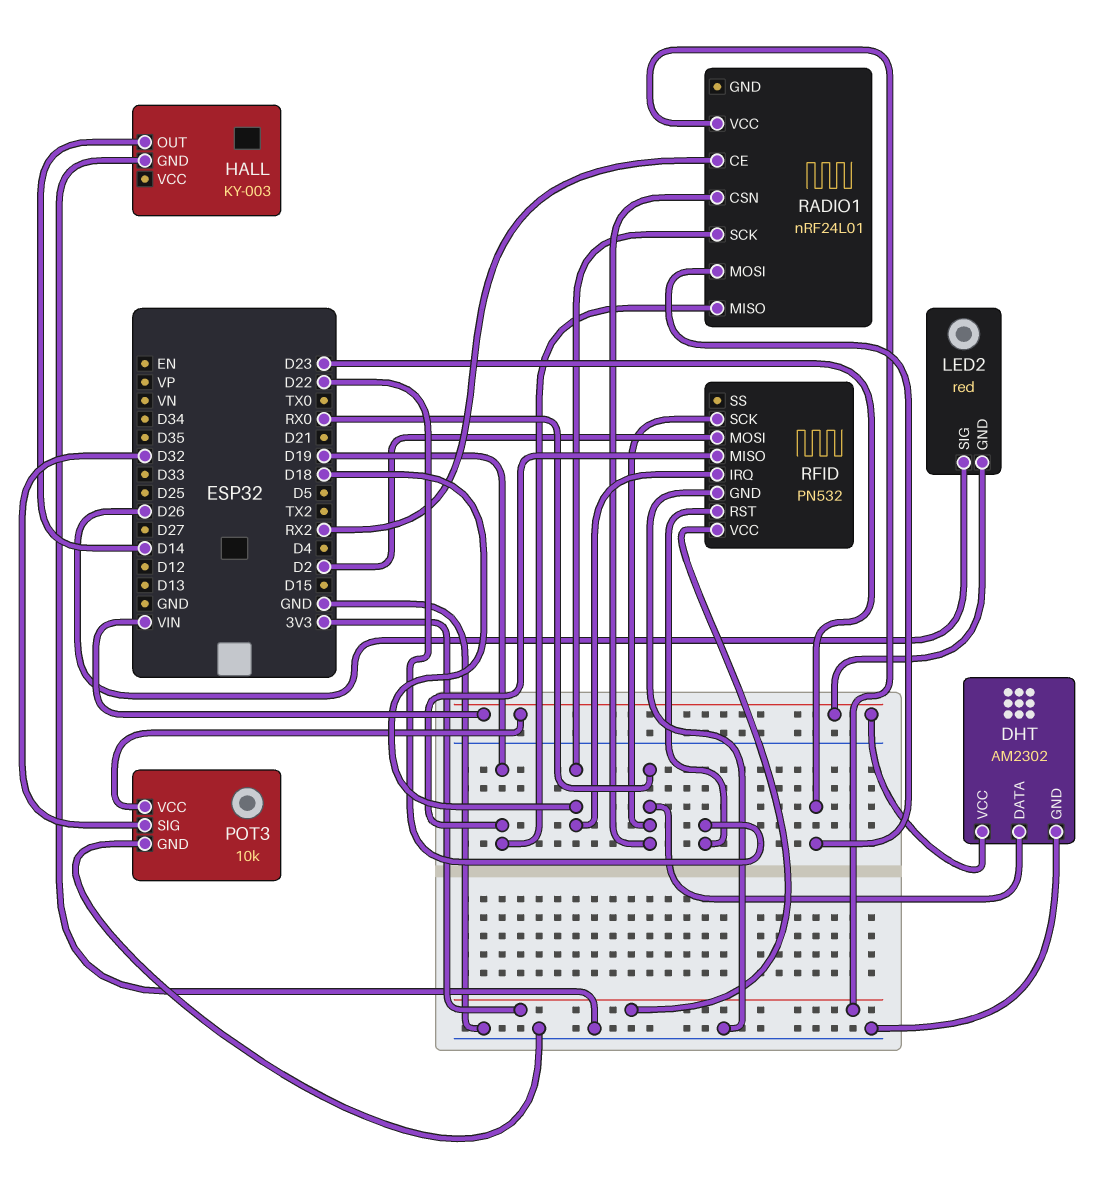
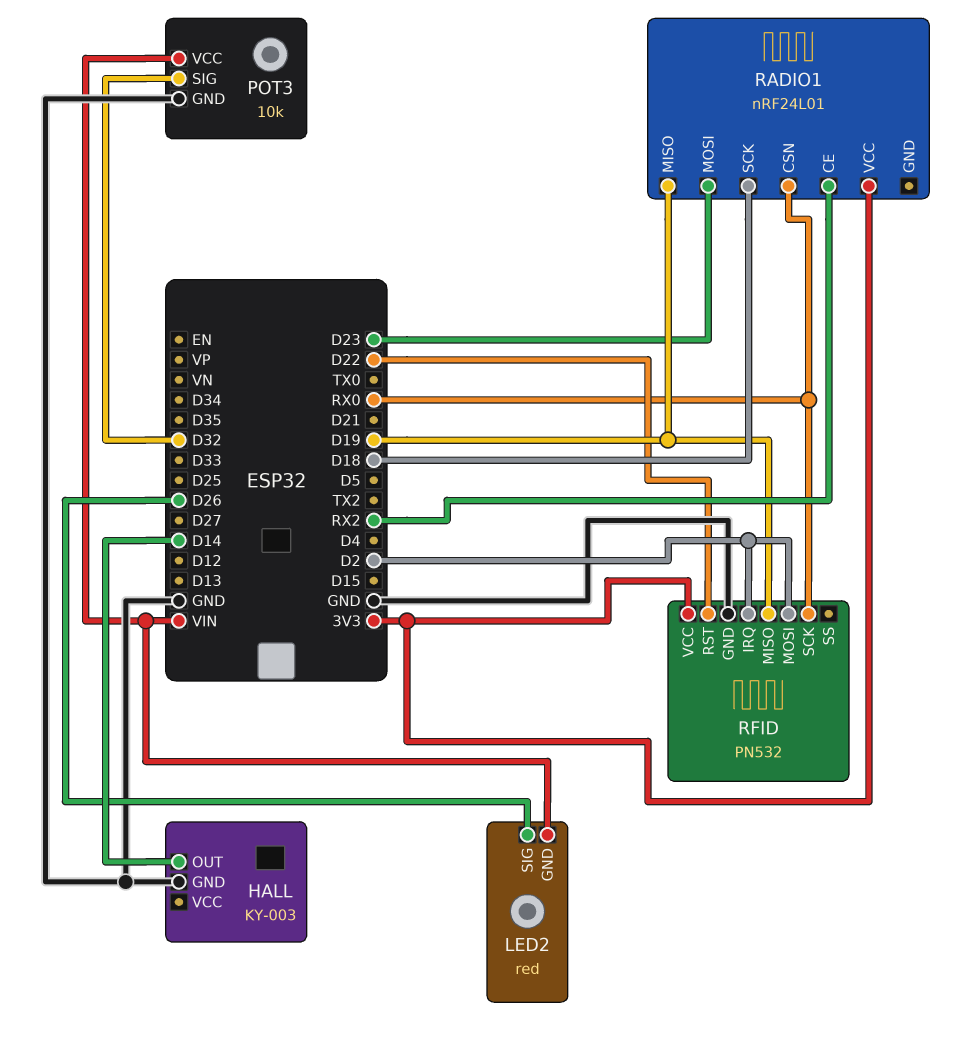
DHT: AM2302 -> none
DHT pin DATA: RX0 -> none
DHT pin GND: GND -> none
DHT pin VCC: VIN -> none
RFID pin IRQ: D18 -> D2

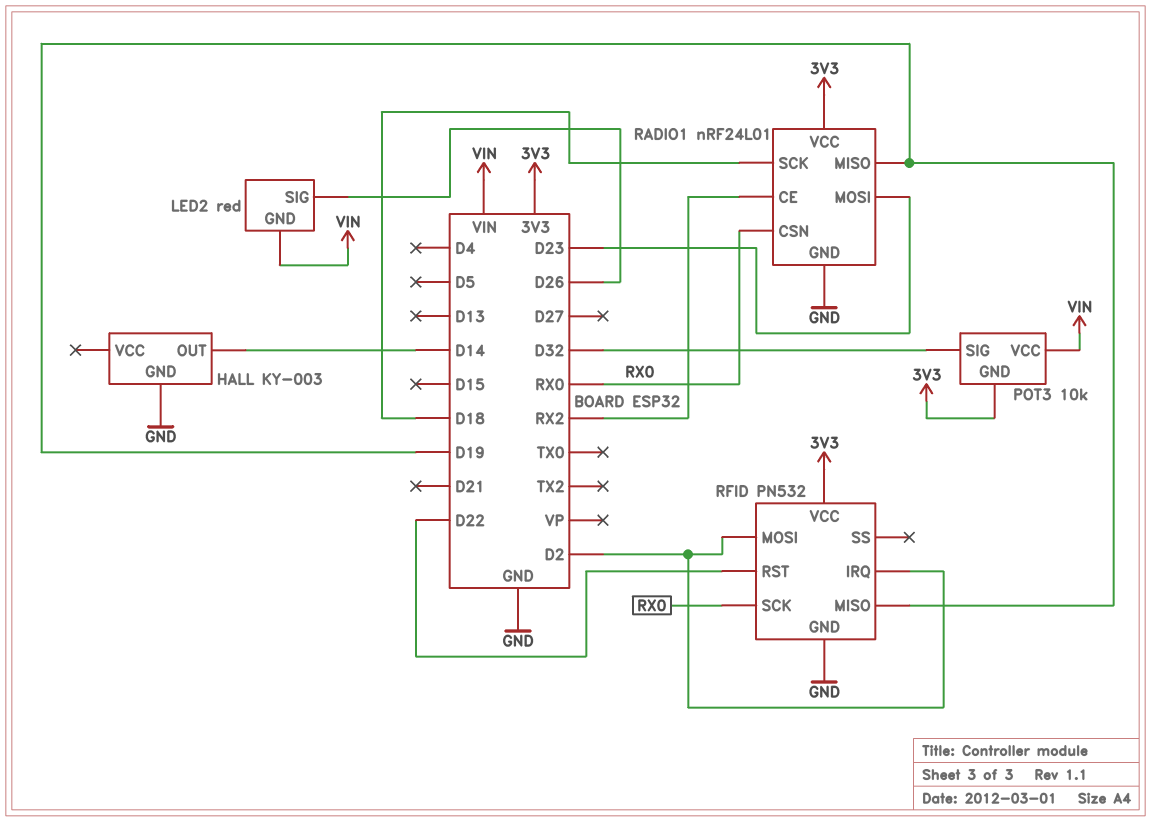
POT3 pin GND: GND -> 3V3
RADIO1 pin GND: none -> GND

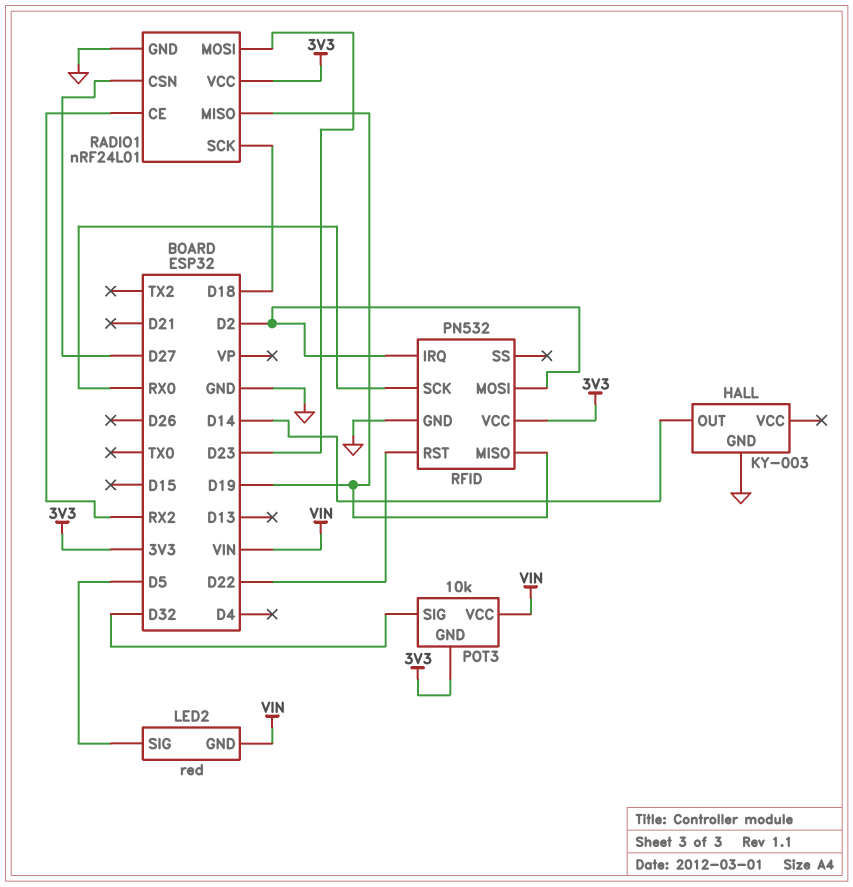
LED2 pin SIG: D26 -> D5
RADIO1 pin CSN: RX0 -> D27

